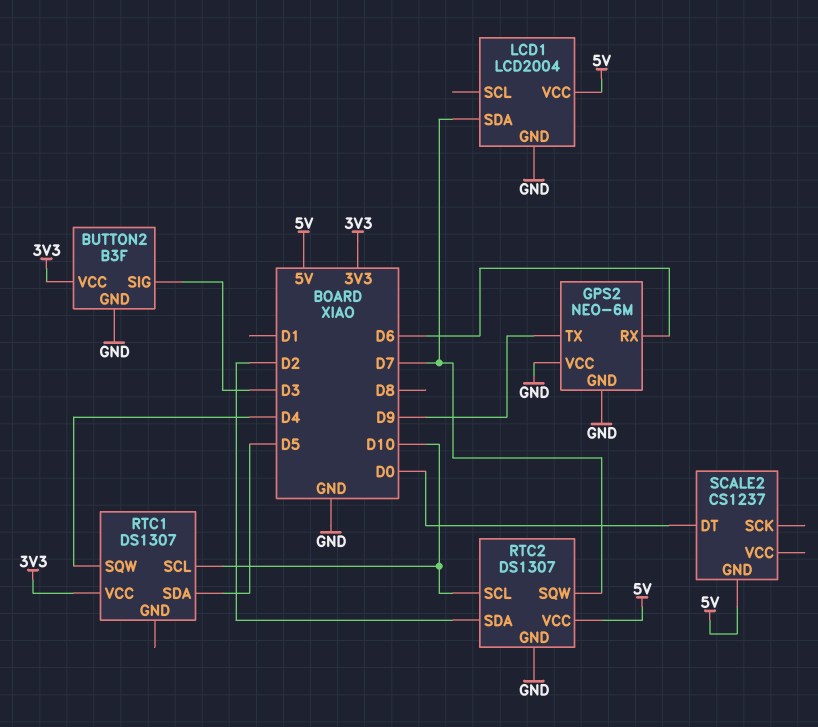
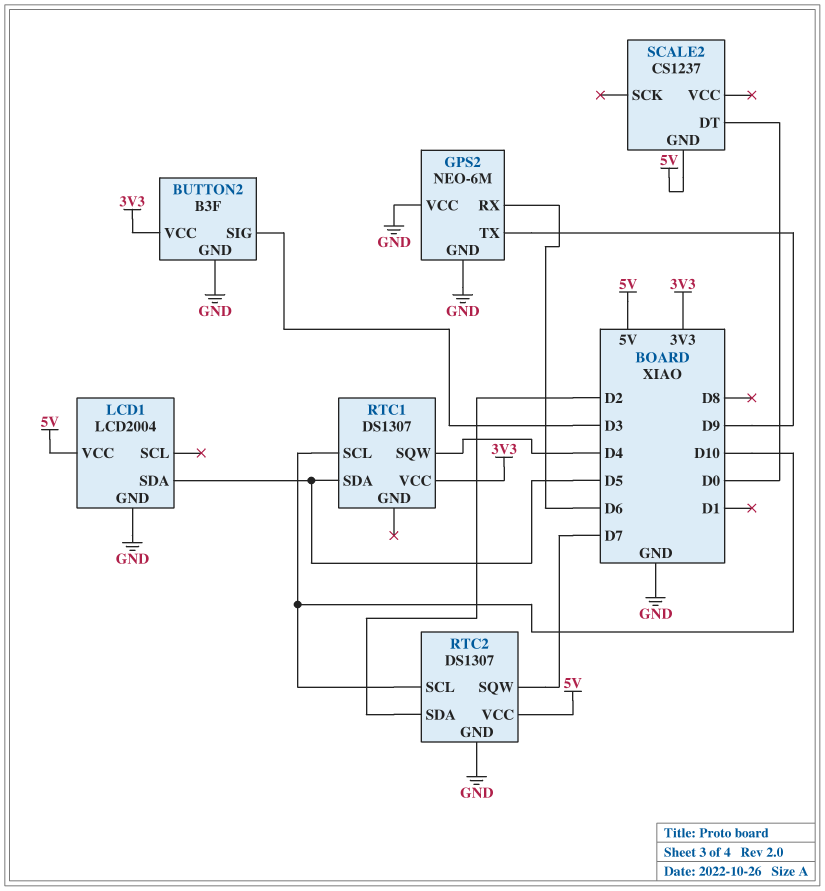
LCD1 pin SDA: D7 -> D5

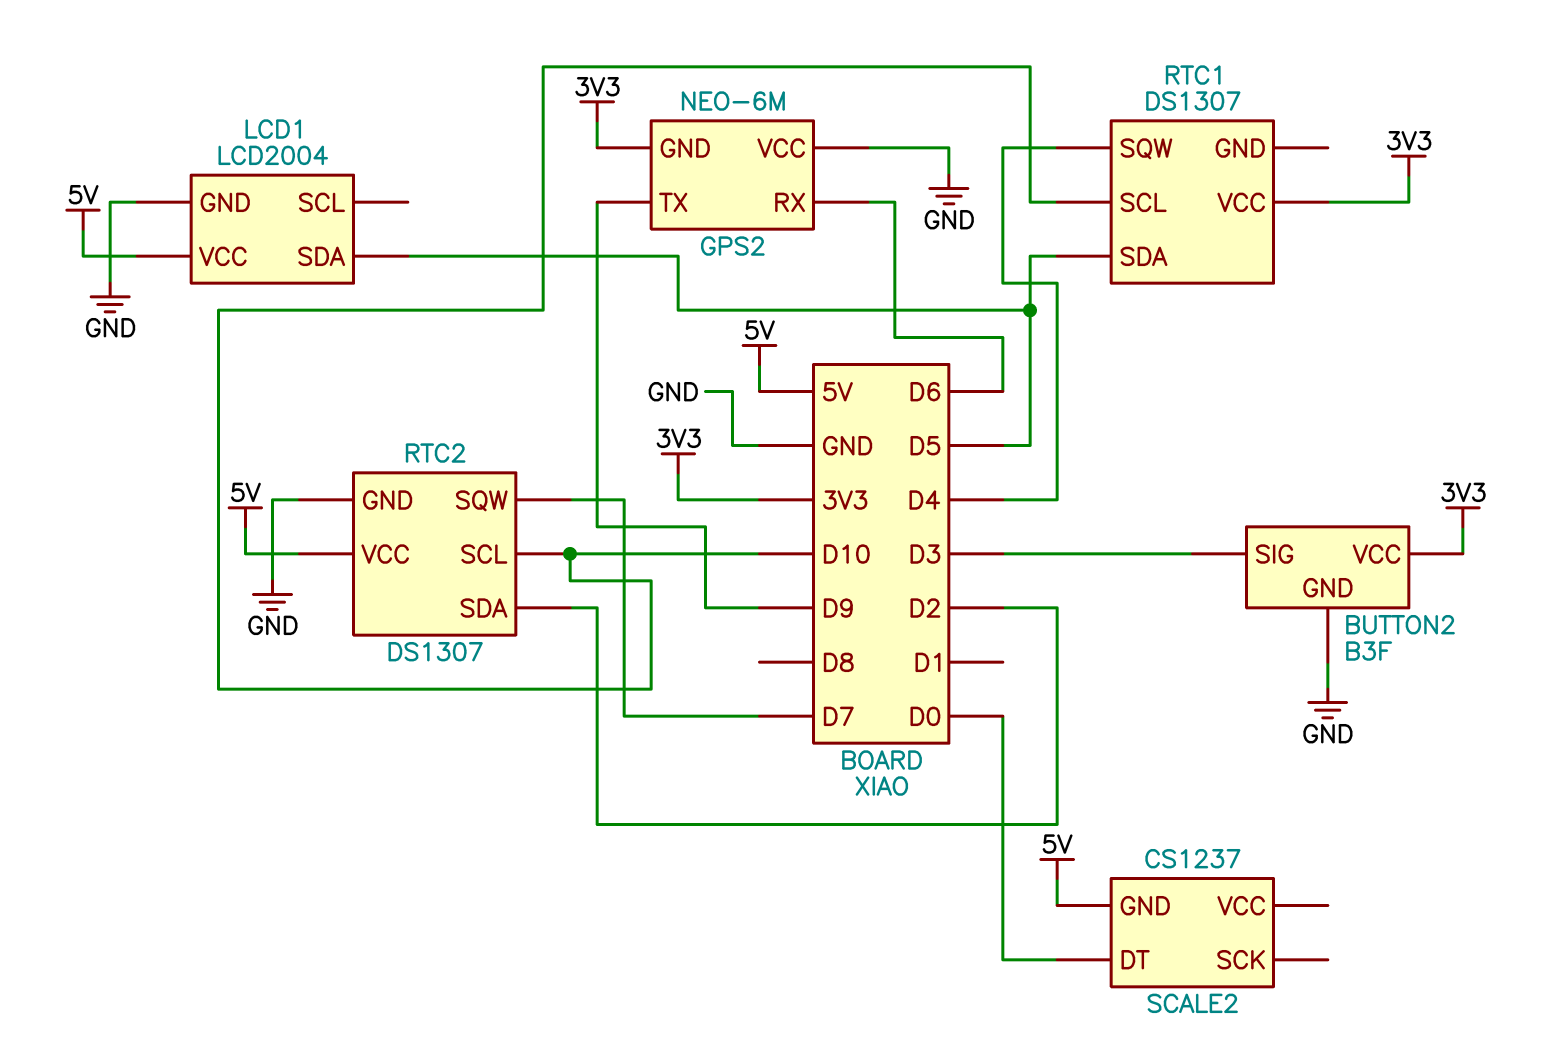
GPS2 pin GND: GND -> 3V3

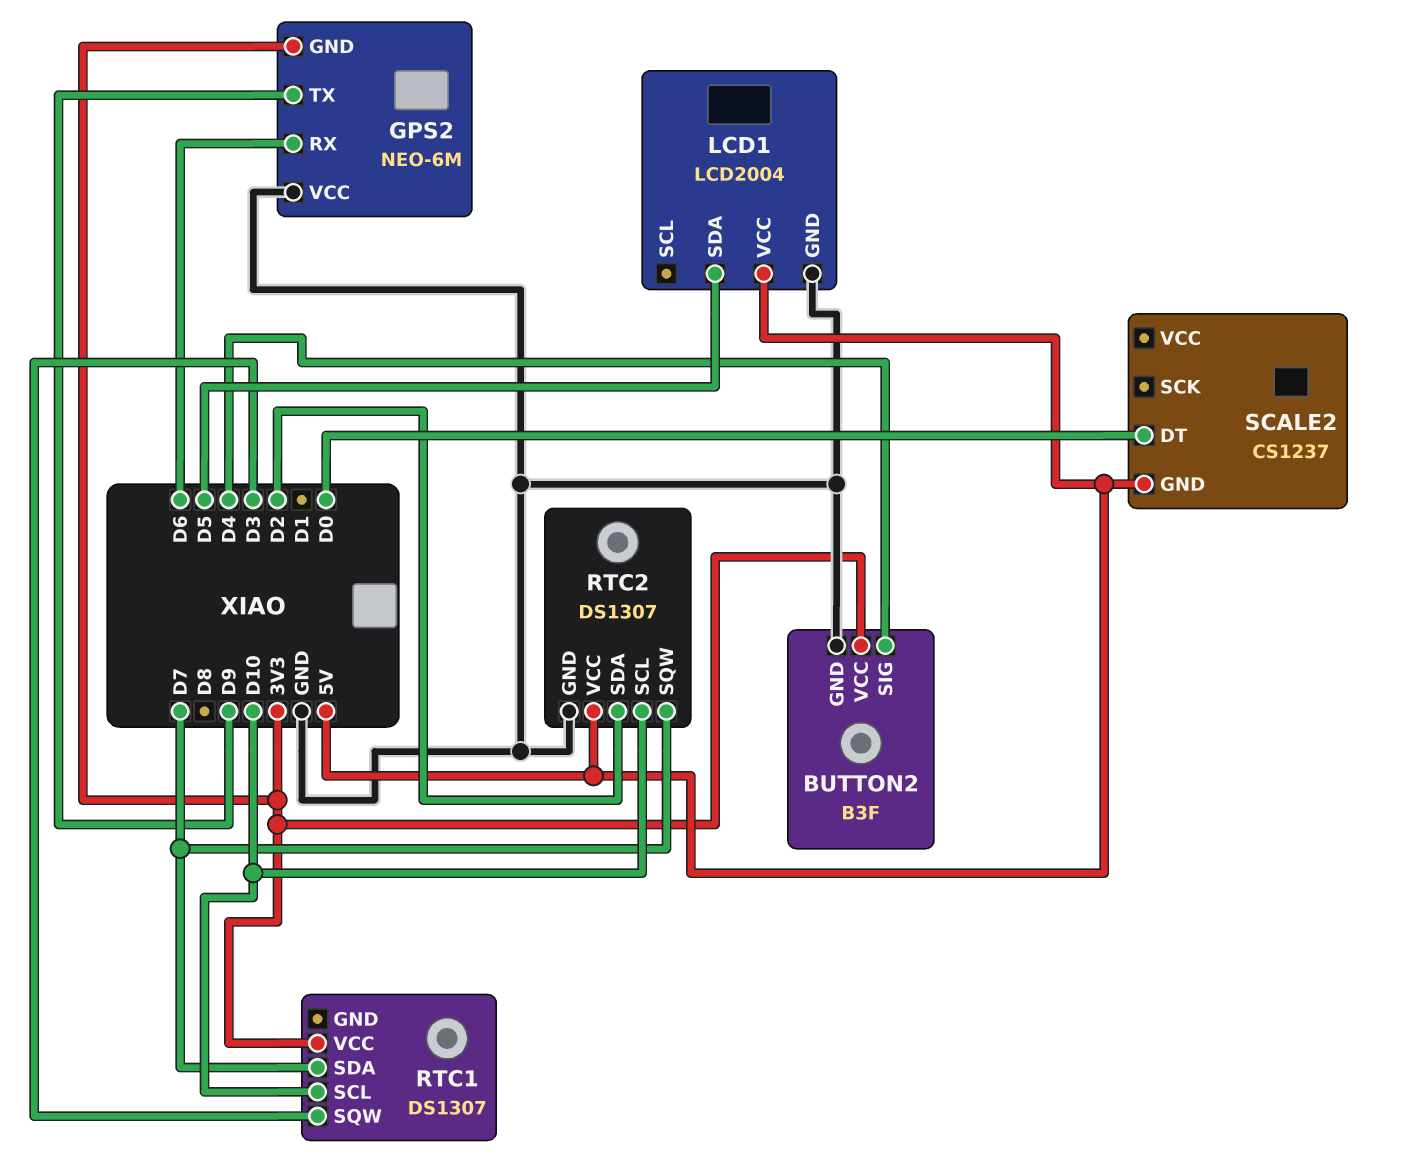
BUTTON2 pin SIG: D3 -> D4
RTC1 pin SDA: D5 -> D7
RTC1 pin SQW: D4 -> D3

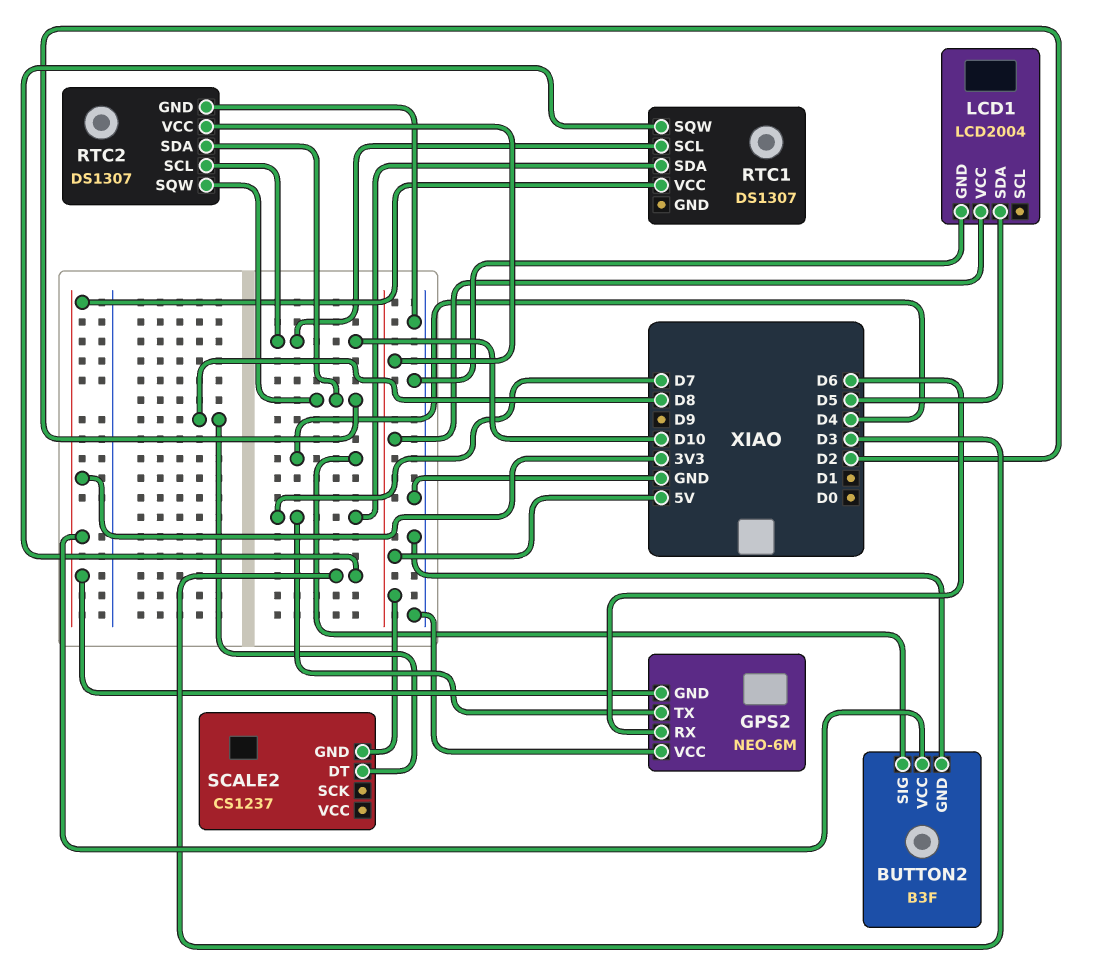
GPS2 pin TX: D9 -> D7
RTC2 pin SQW: D7 -> D2
SCALE2 pin DT: D0 -> D8

